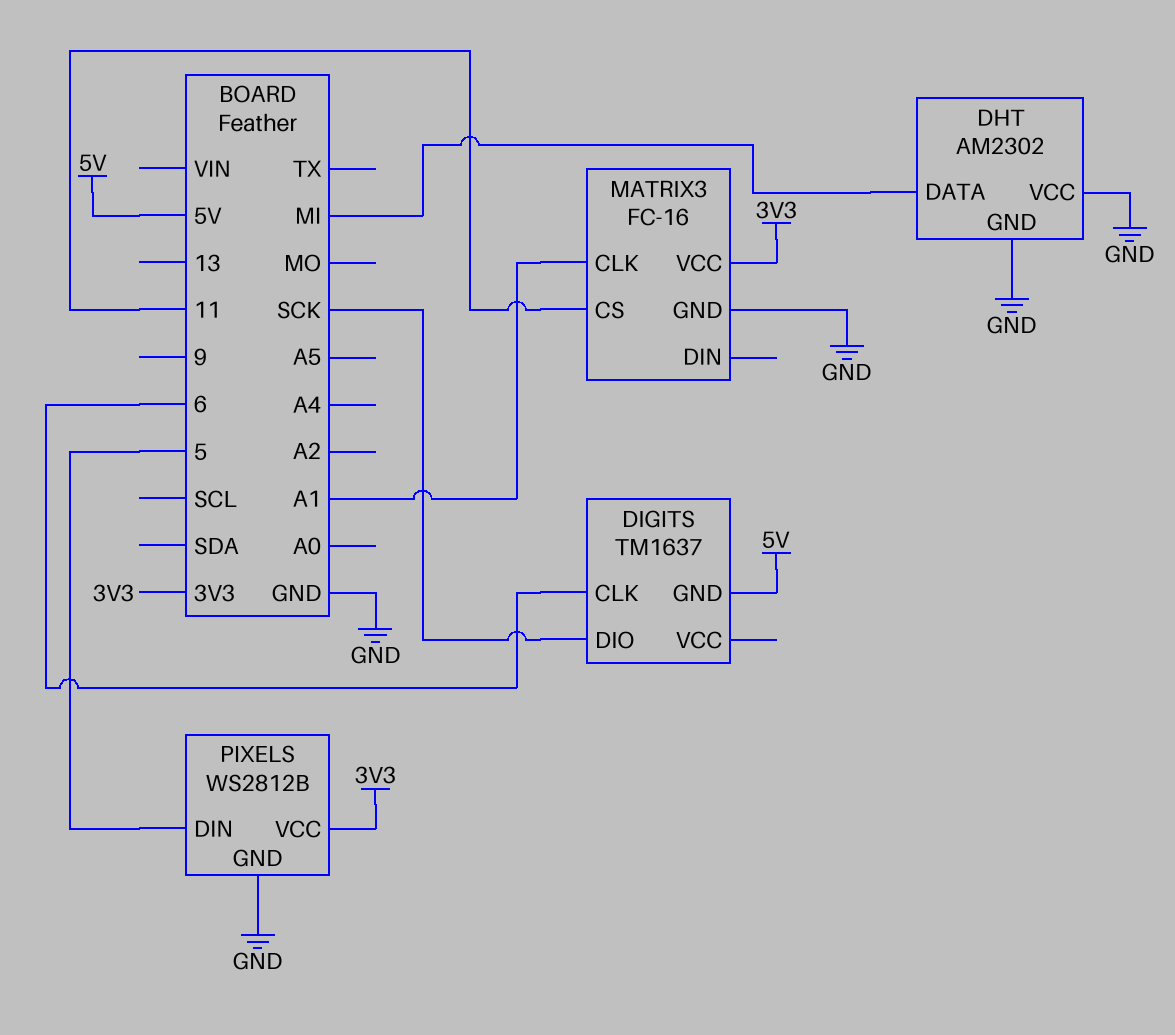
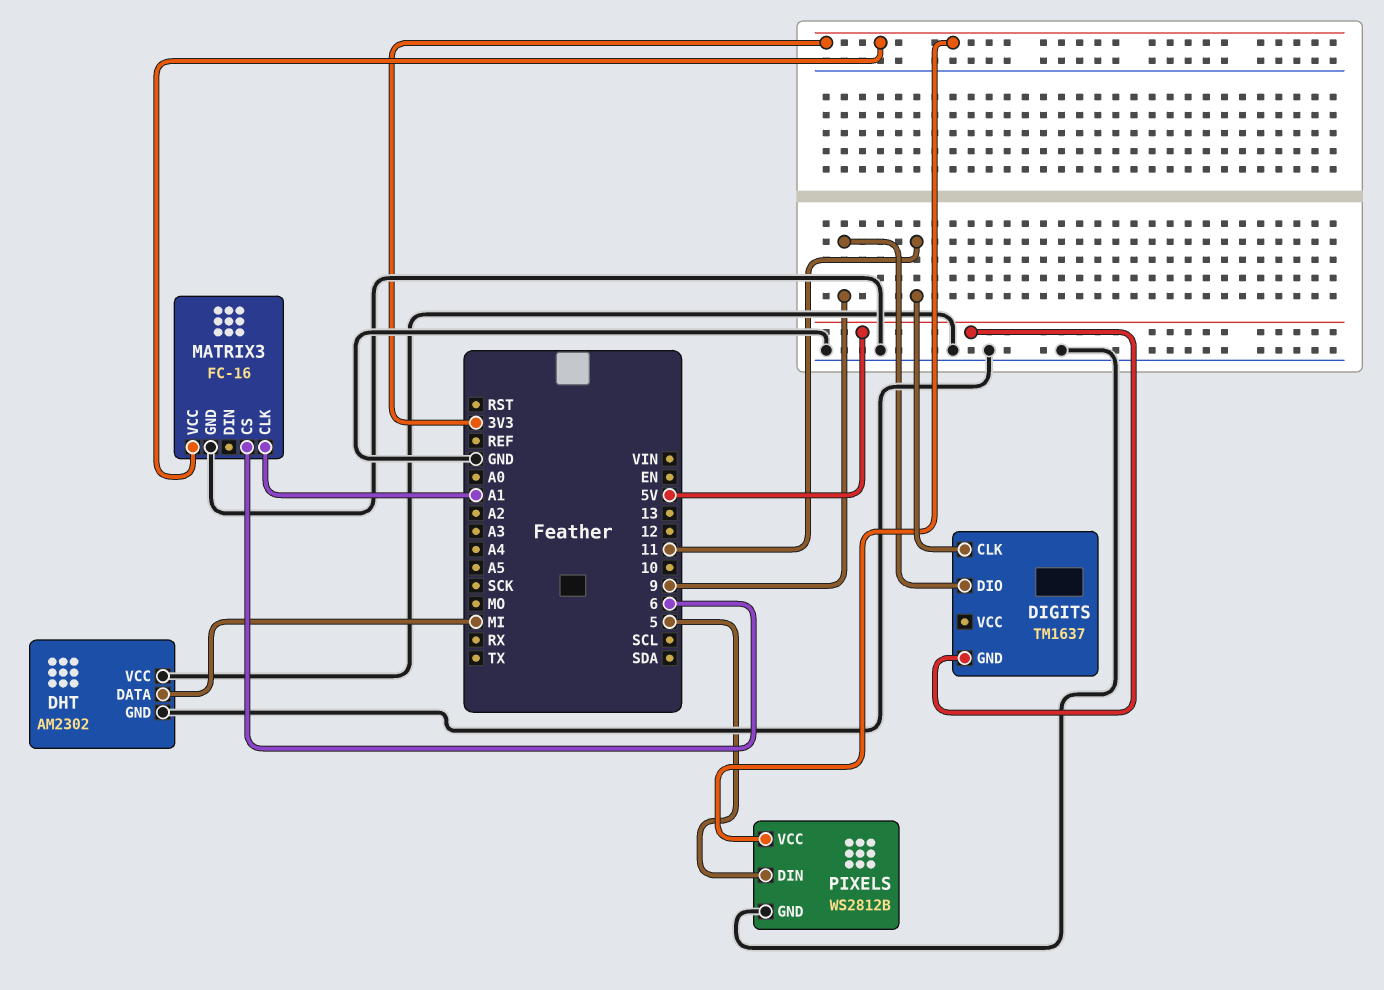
DIGITS pin CLK: 6 -> 11
DIGITS pin DIO: SCK -> 9
MATRIX3 pin CS: 11 -> 6

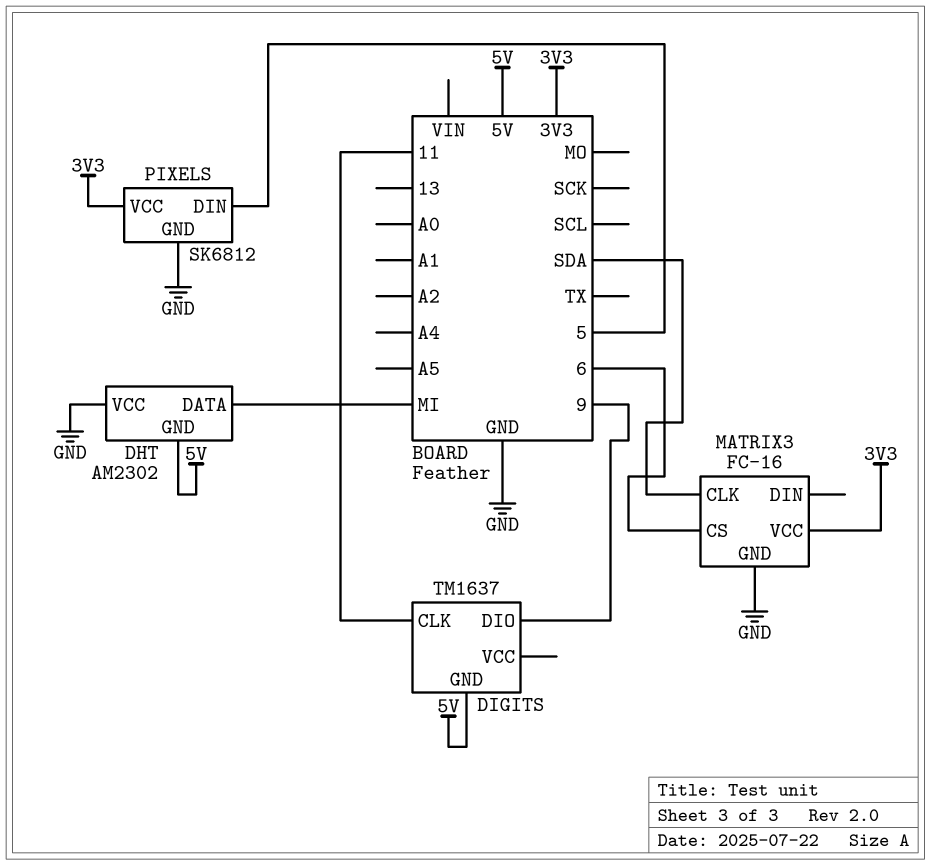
DHT pin GND: GND -> 5V
MATRIX3 pin CLK: A1 -> SDA
PIXELS: WS2812B -> SK6812

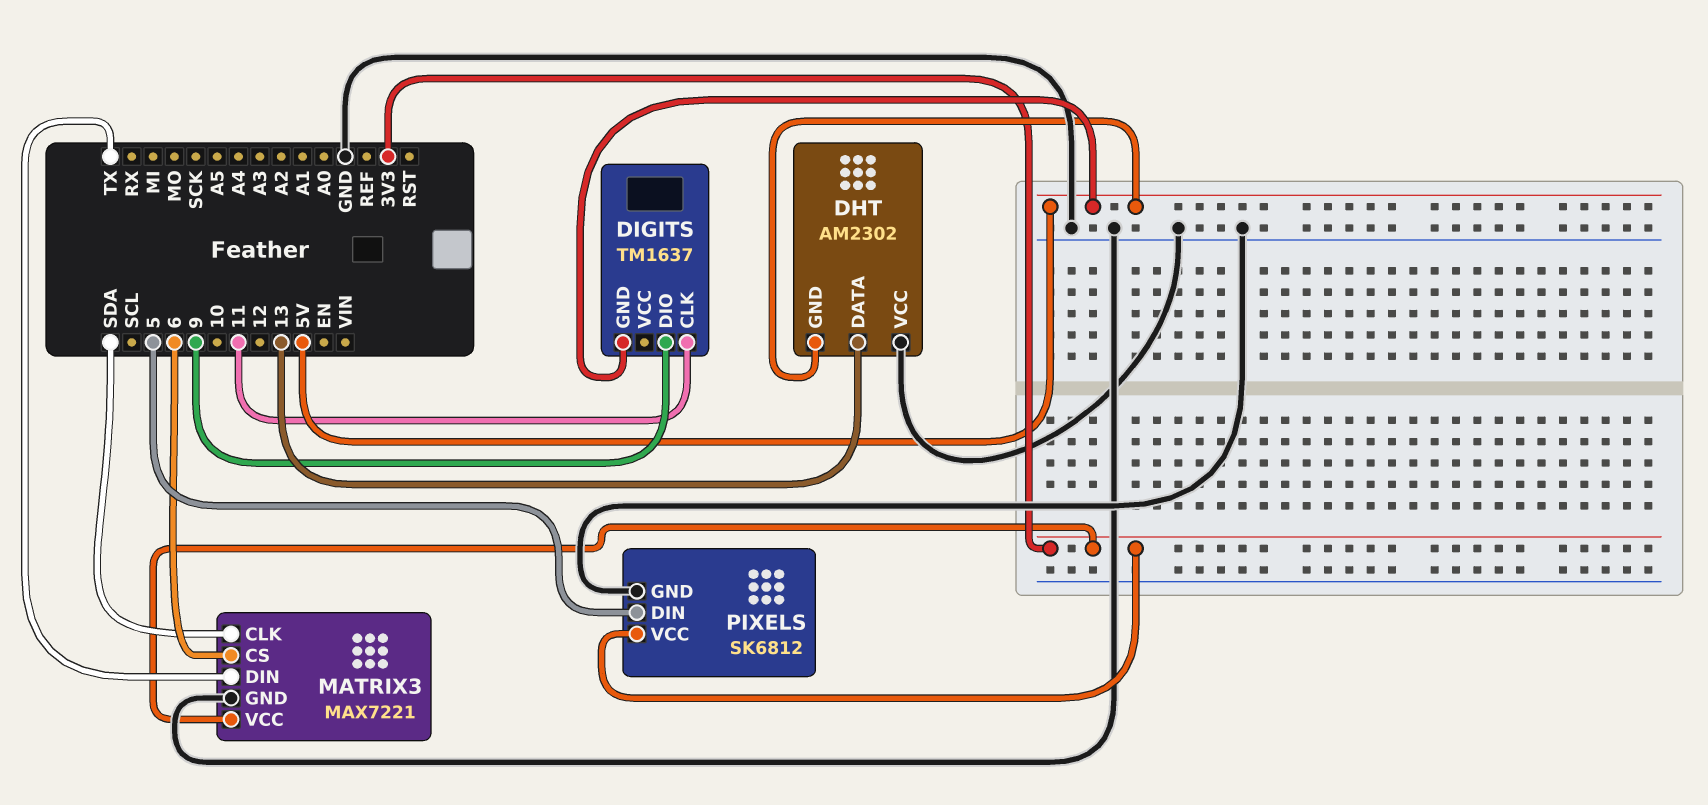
DHT pin DATA: MI -> 13
MATRIX3: FC-16 -> MAX7221
MATRIX3 pin DIN: none -> TX

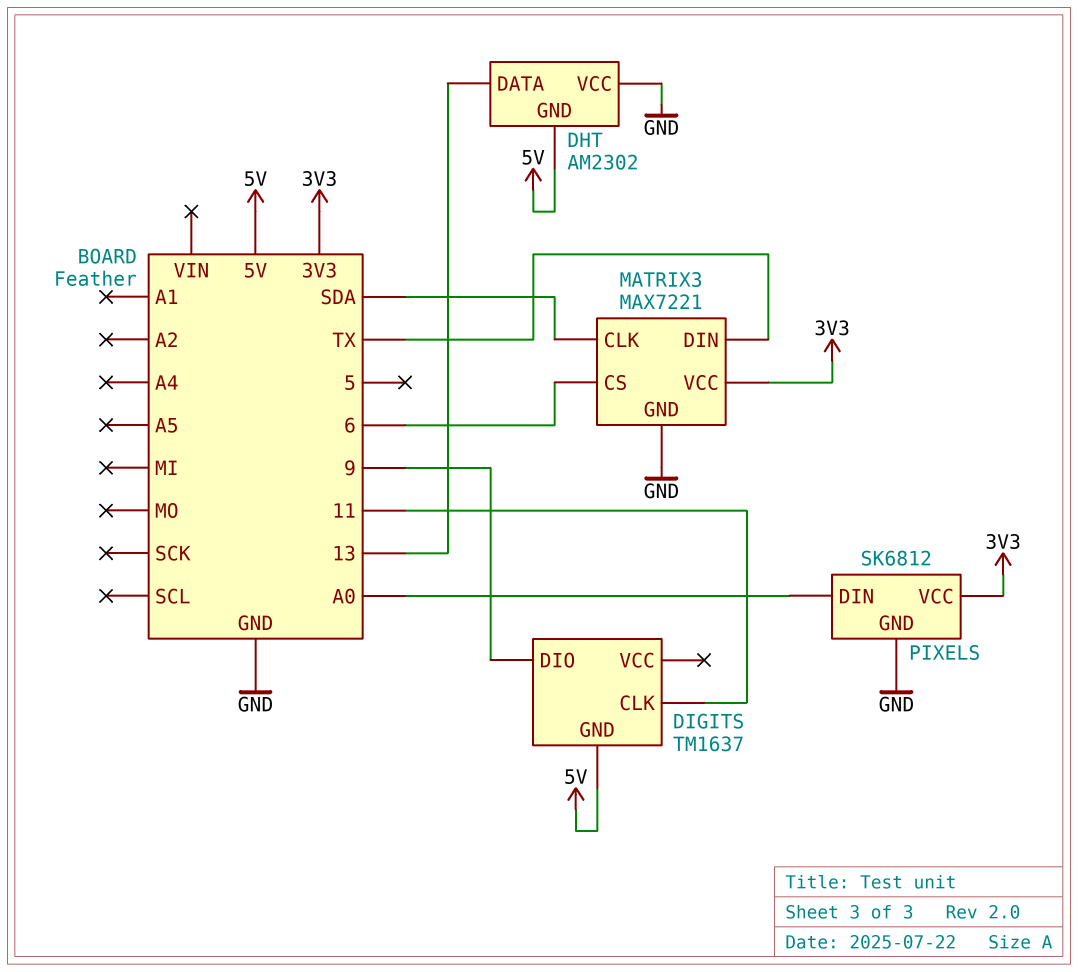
PIXELS pin DIN: 5 -> A0

